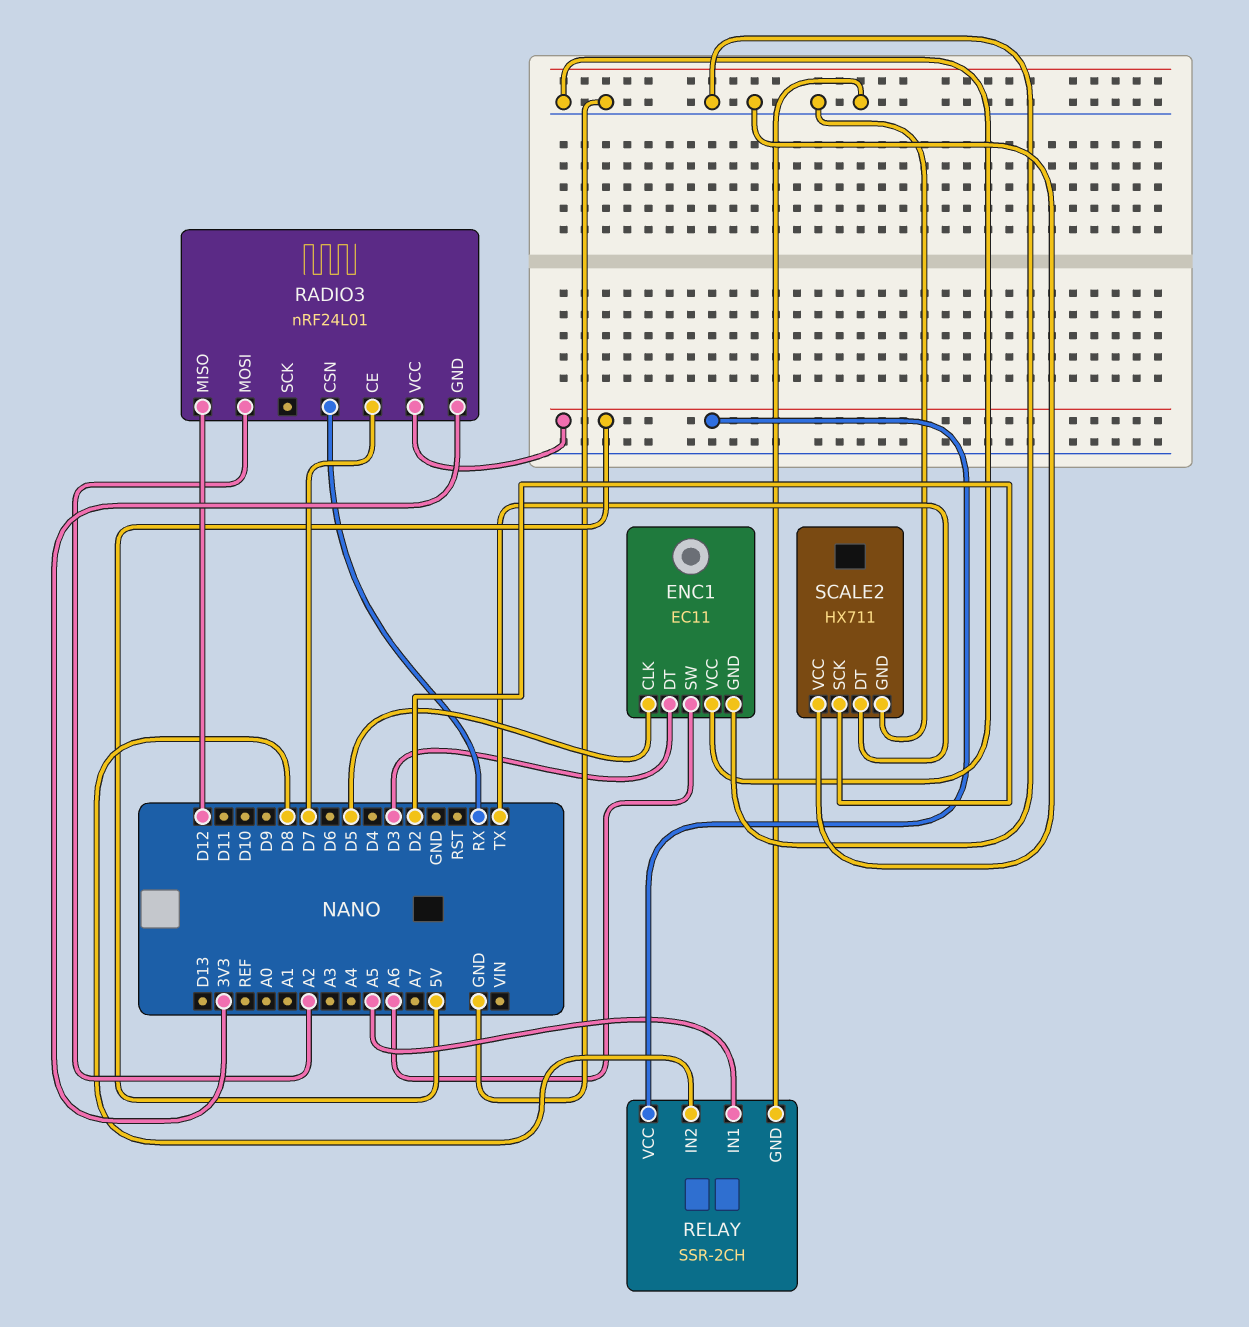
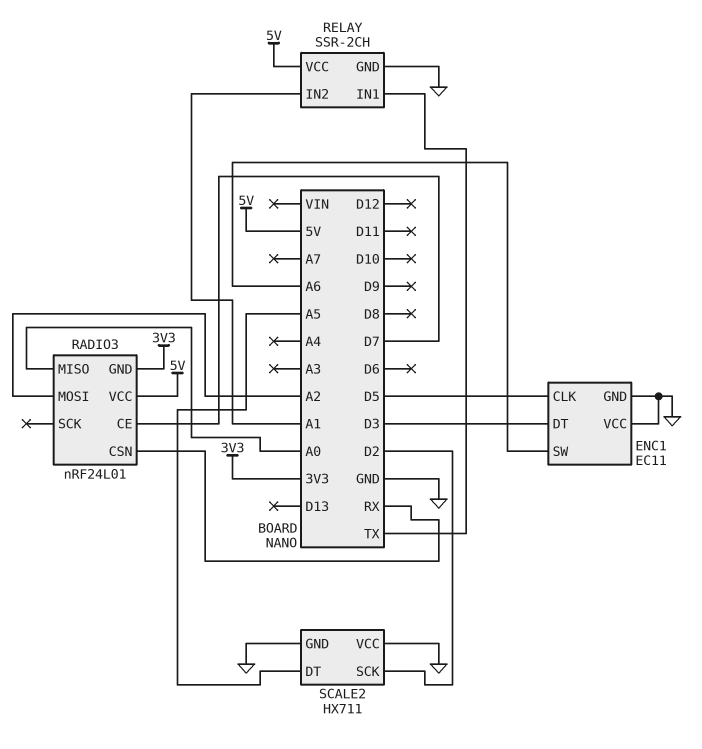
RADIO3 pin MISO: D12 -> A0
RELAY pin IN1: A5 -> TX
RELAY pin IN2: D8 -> A1
SCALE2 pin DT: TX -> A5

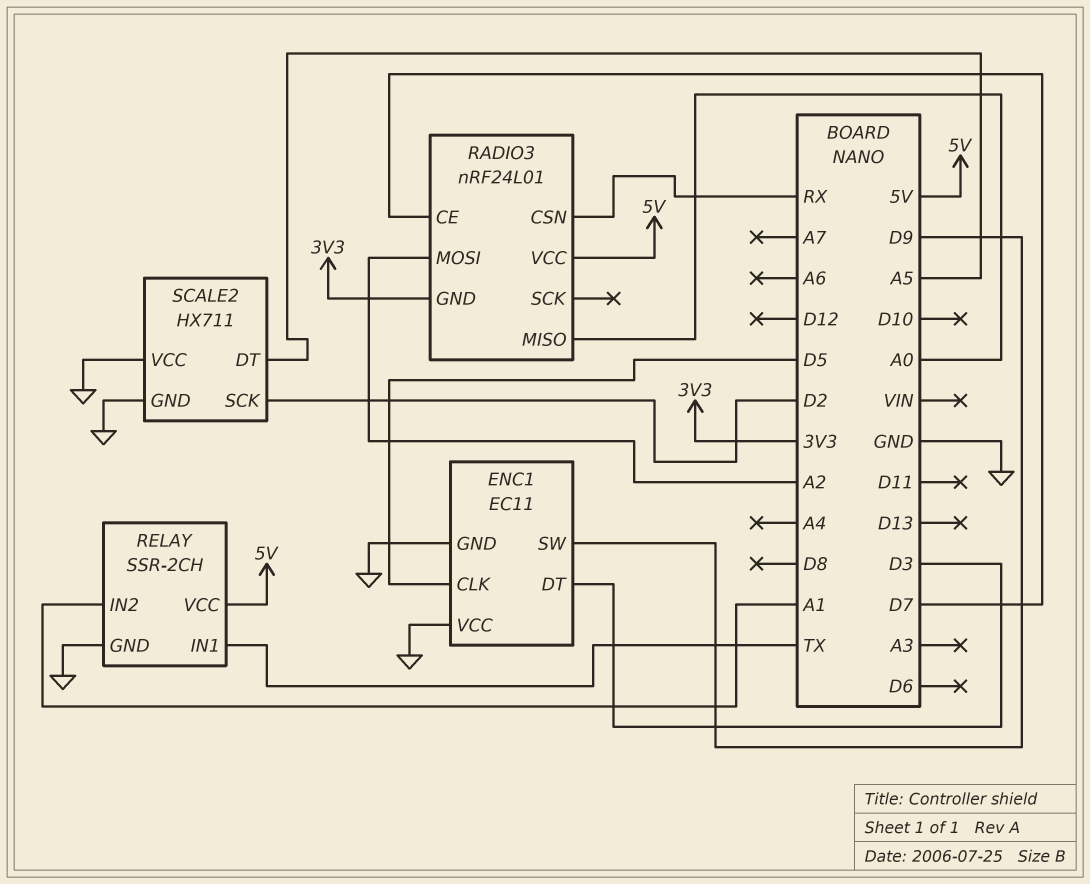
ENC1 pin SW: A6 -> D9

